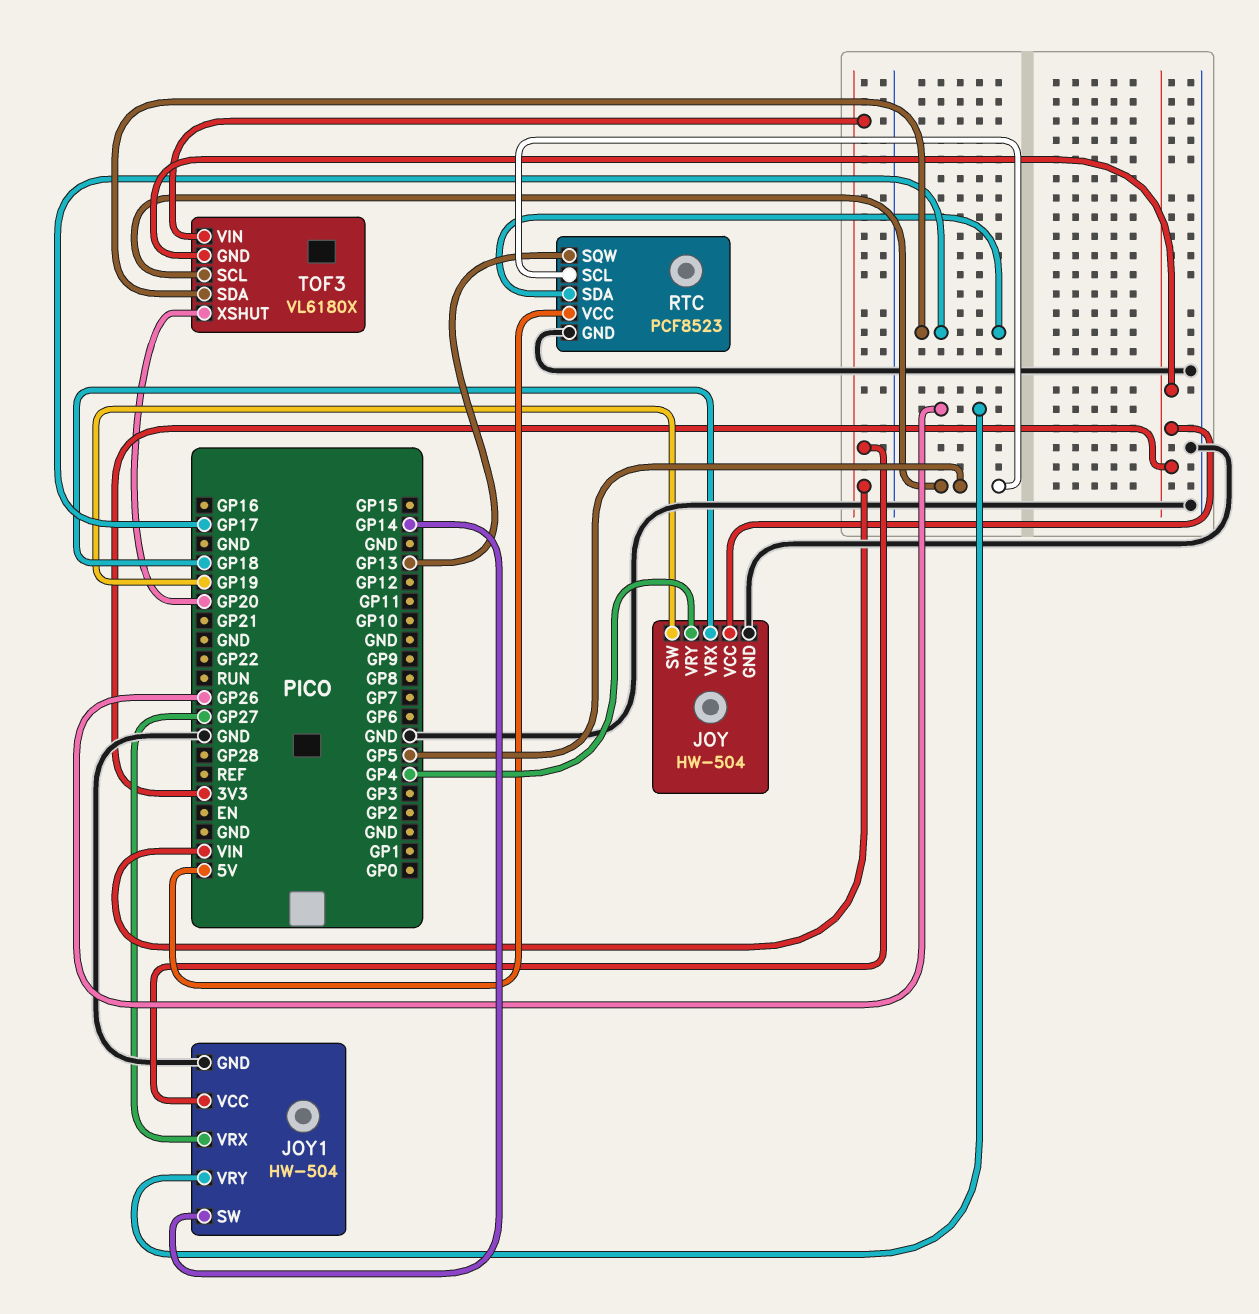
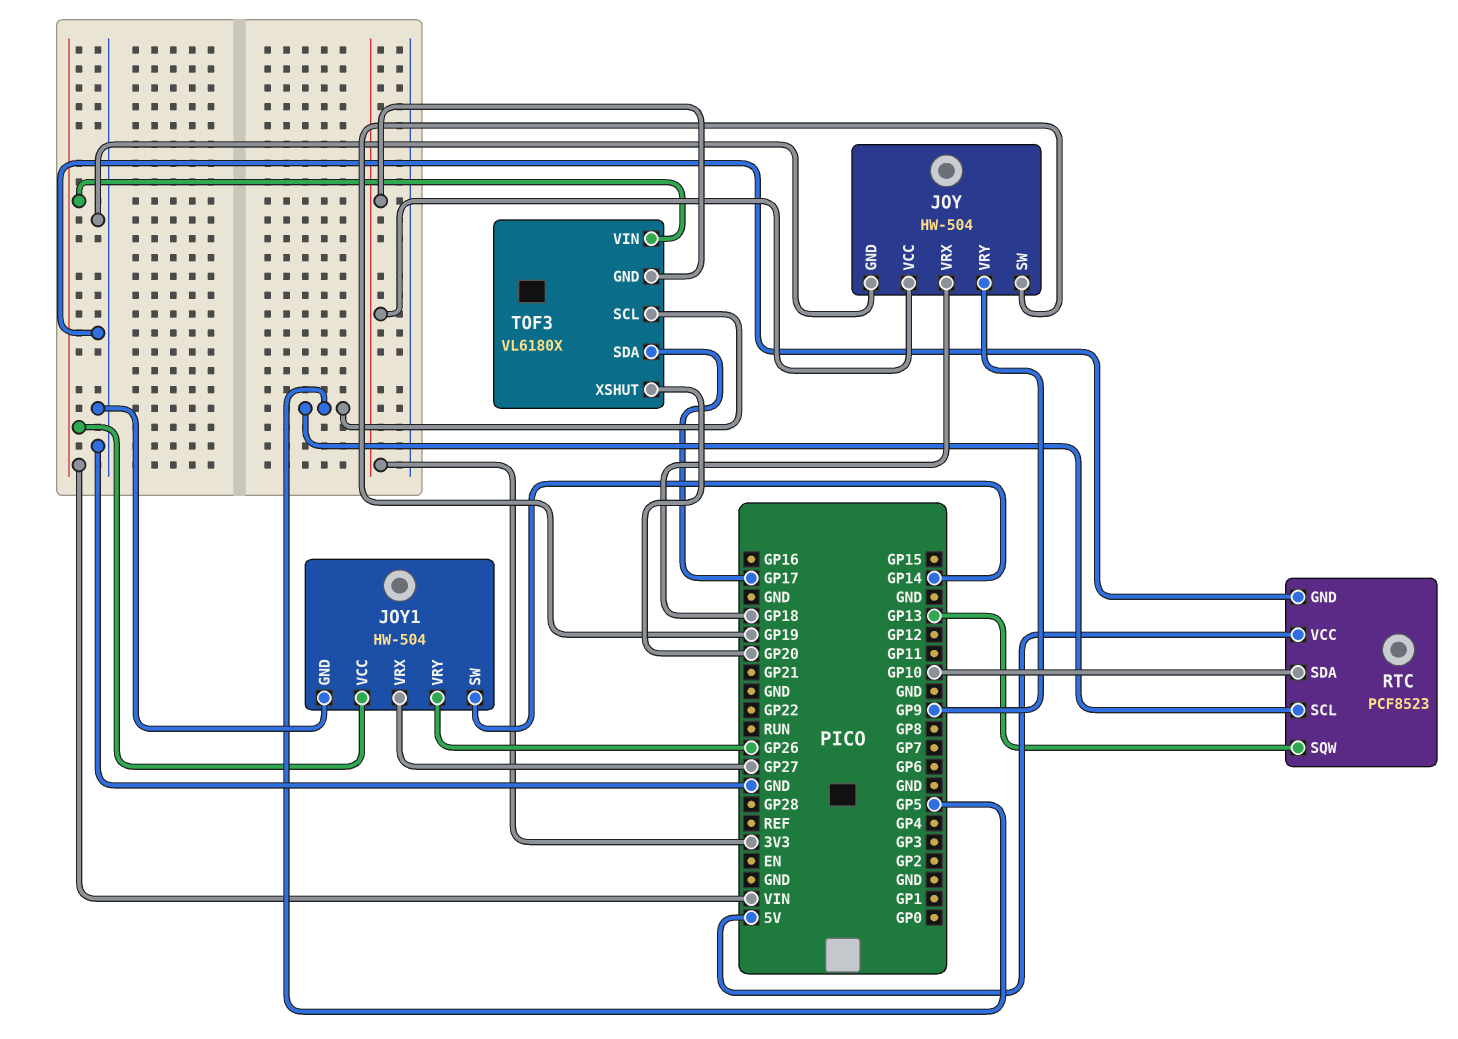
JOY pin VRY: GP4 -> GP9
RTC pin SDA: GP17 -> GP10

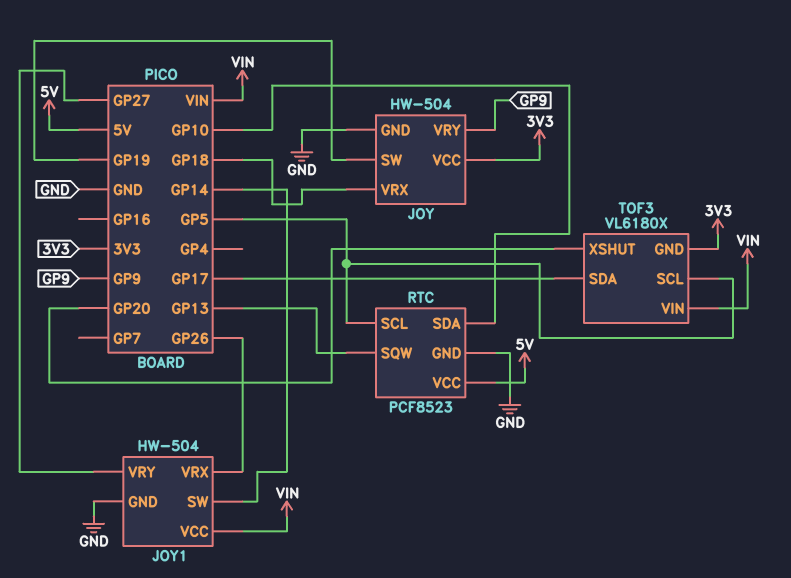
JOY1 pin VRX: GP27 -> GP26
JOY1 pin VRY: GP26 -> GP27

